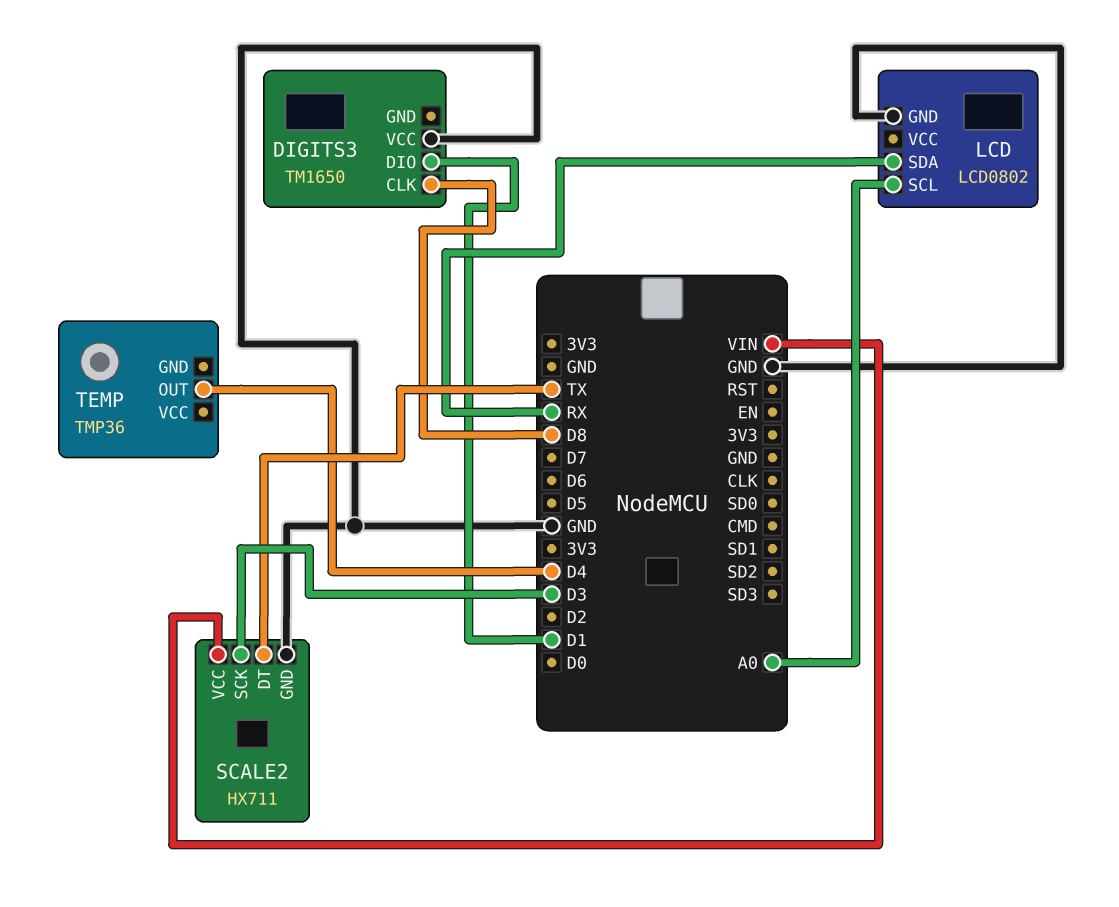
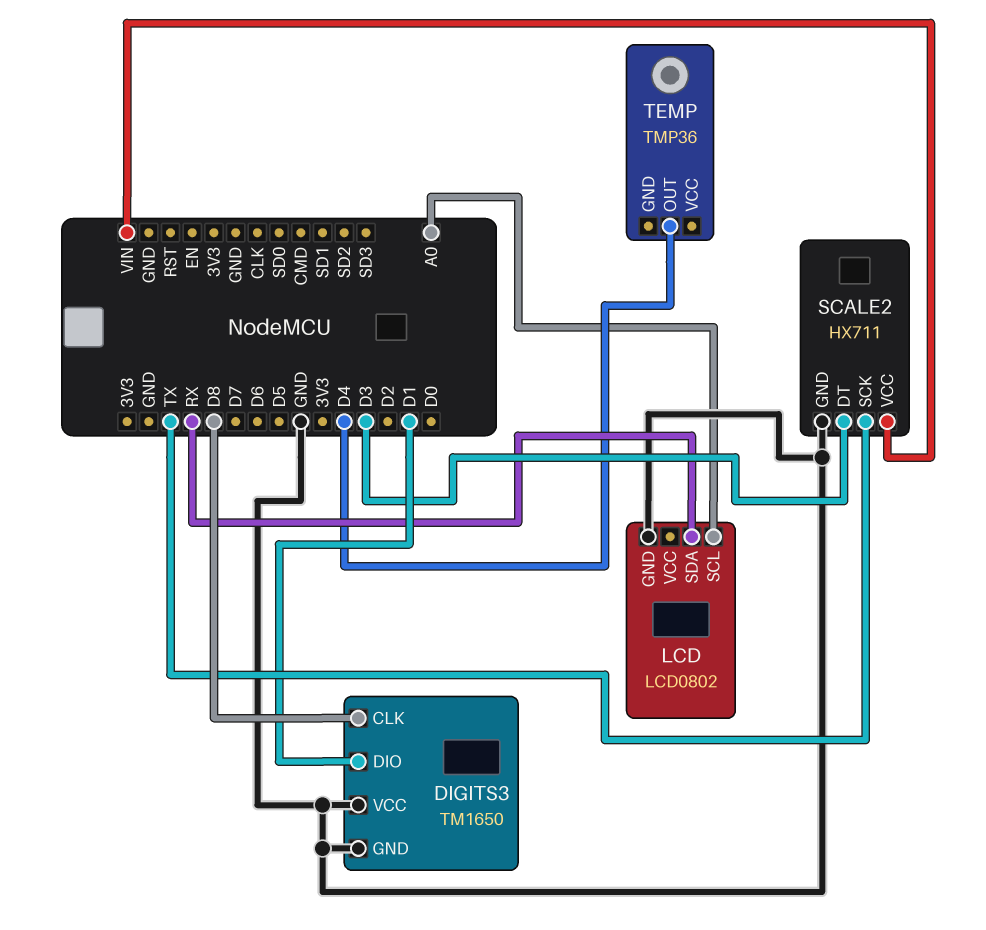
DIGITS3 pin GND: none -> GND
SCALE2 pin DT: TX -> D3
SCALE2 pin SCK: D3 -> TX

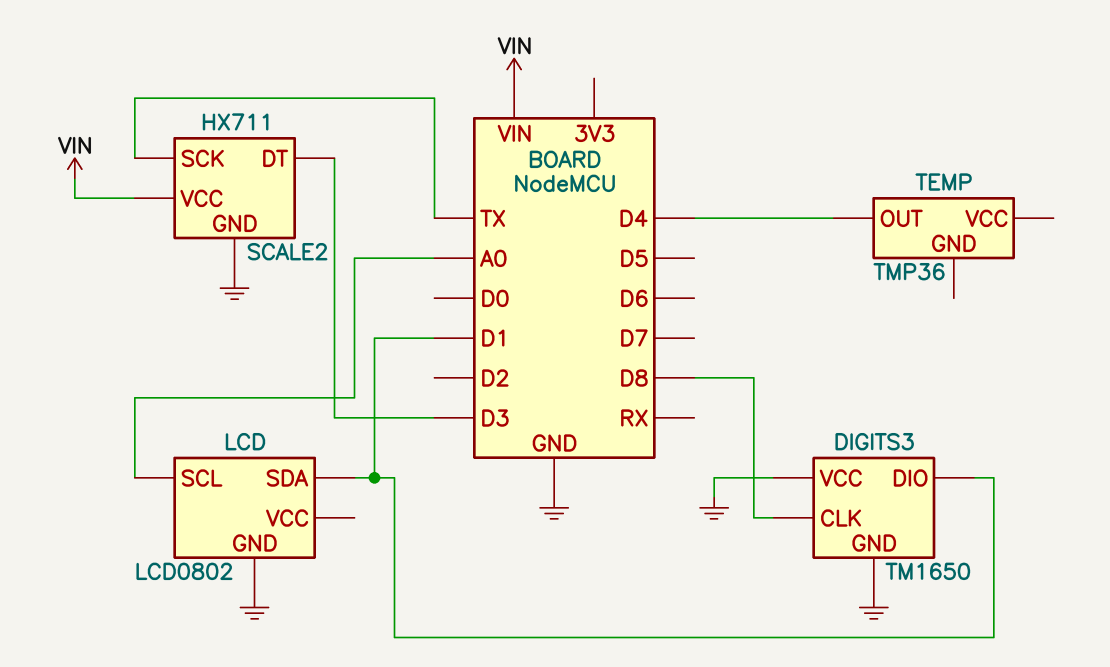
LCD pin SDA: RX -> D1

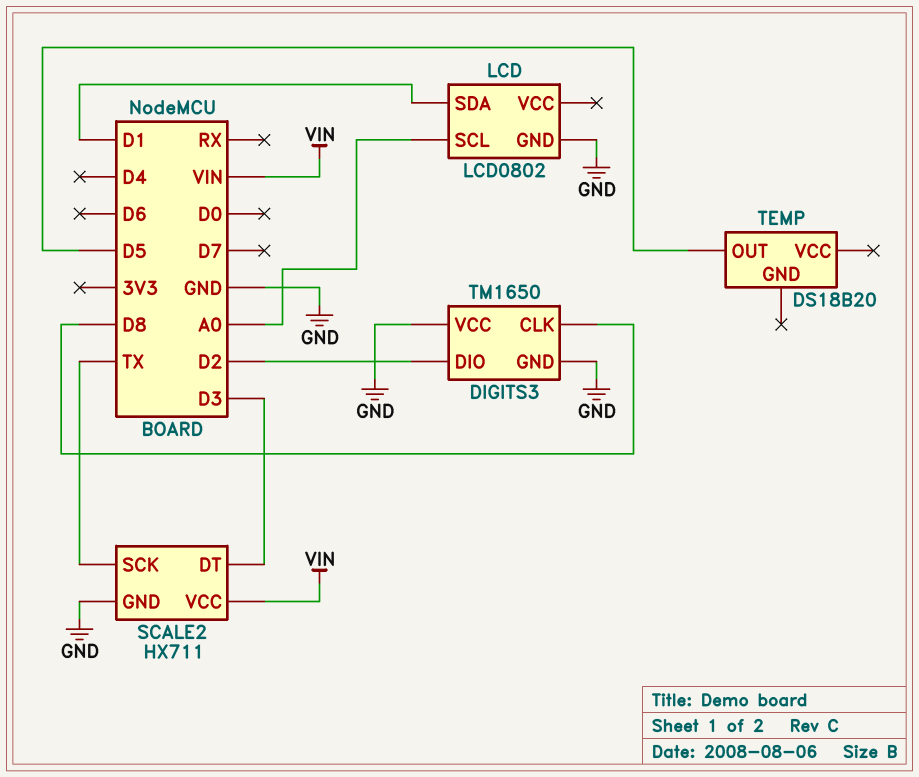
DIGITS3 pin DIO: D1 -> D2
TEMP: TMP36 -> DS18B20
TEMP pin OUT: D4 -> D5

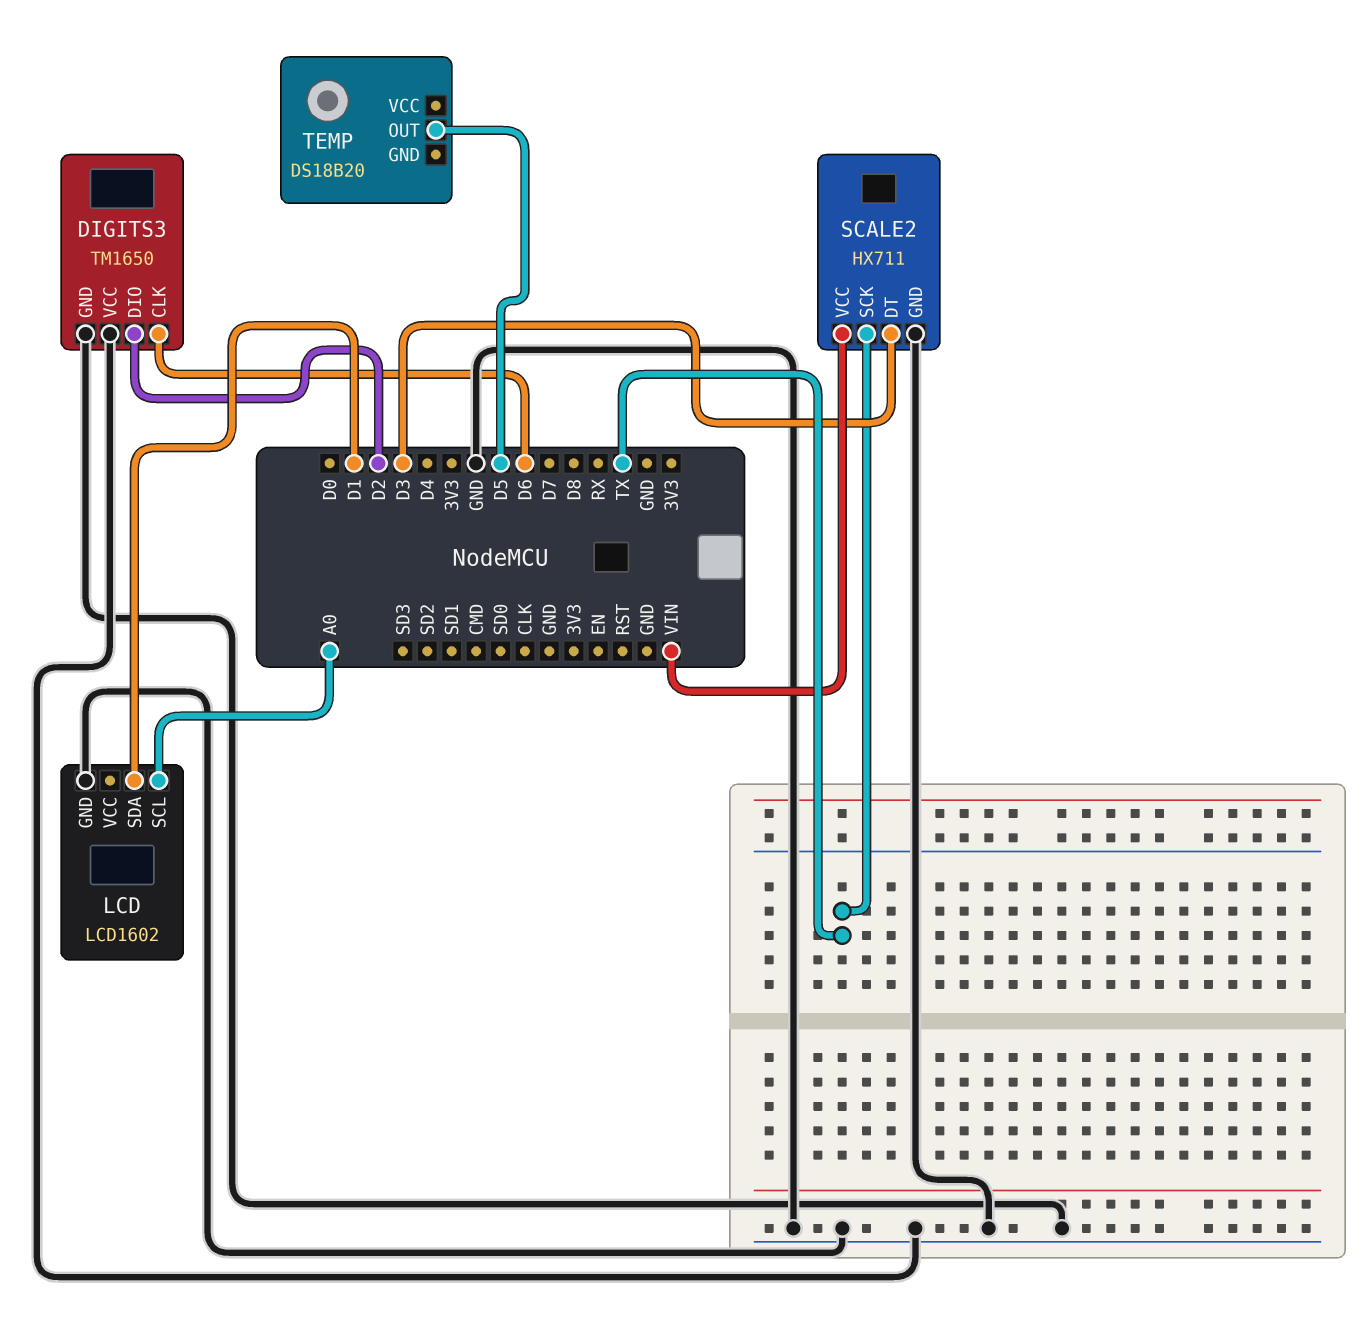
DIGITS3 pin CLK: D8 -> D6
LCD: LCD0802 -> LCD1602

